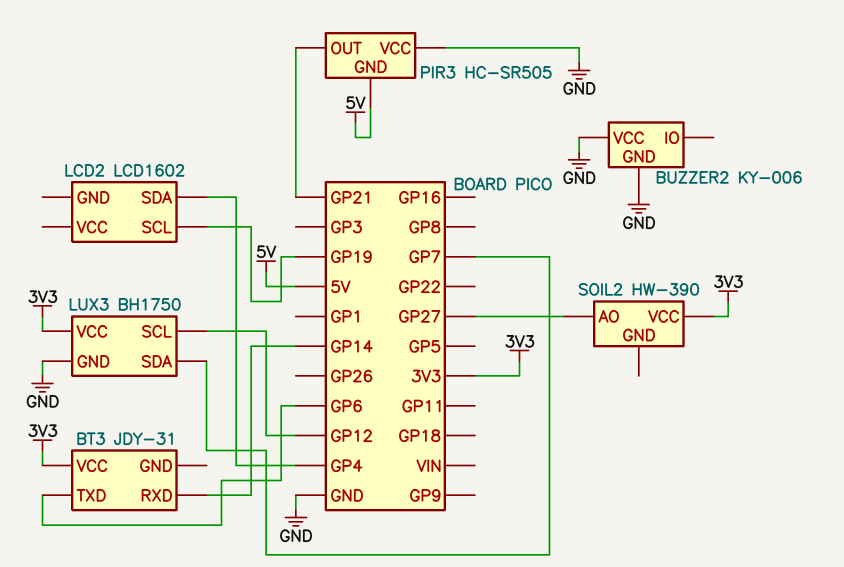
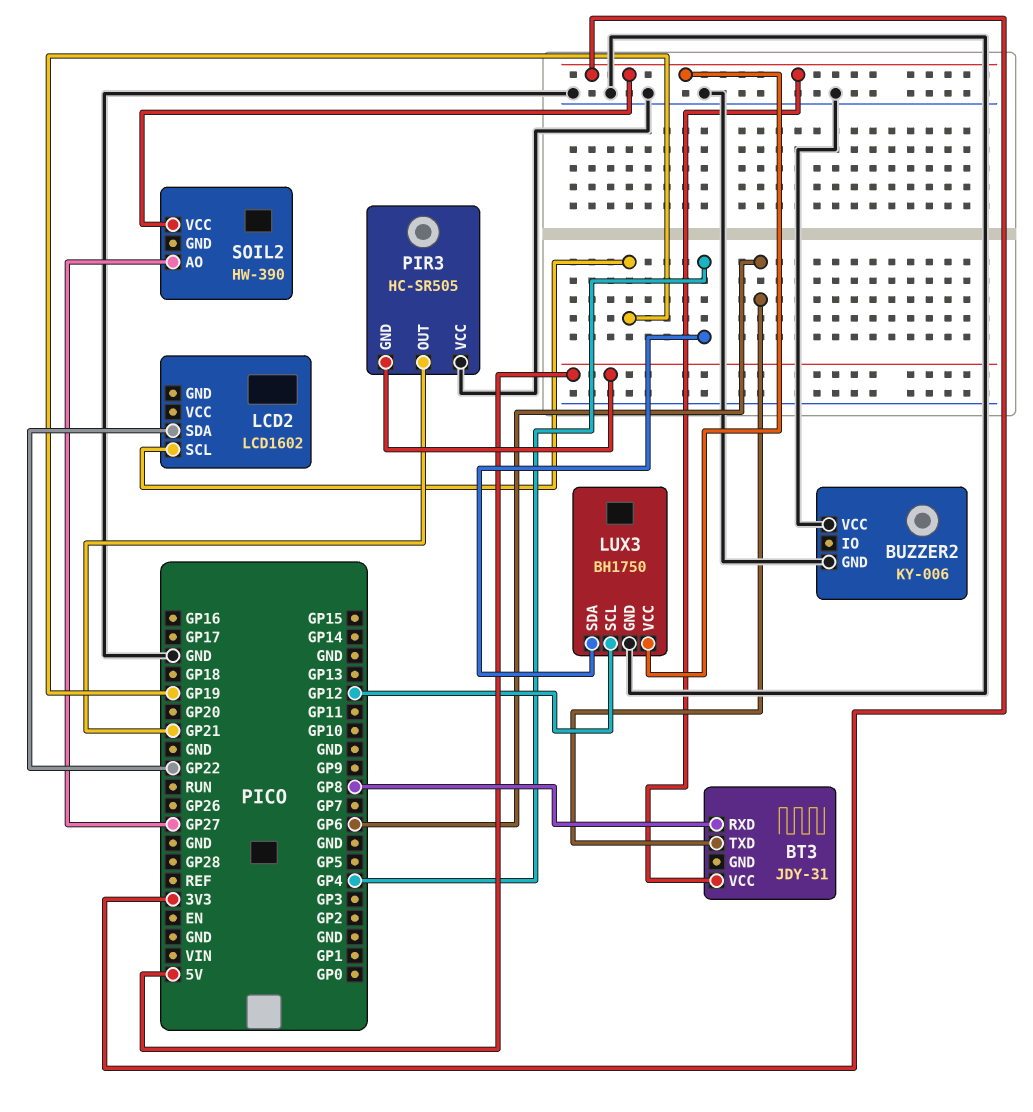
BT3 pin RXD: GP14 -> GP8
LCD2 pin SDA: GP4 -> GP22
LUX3 pin SDA: GP7 -> GP4

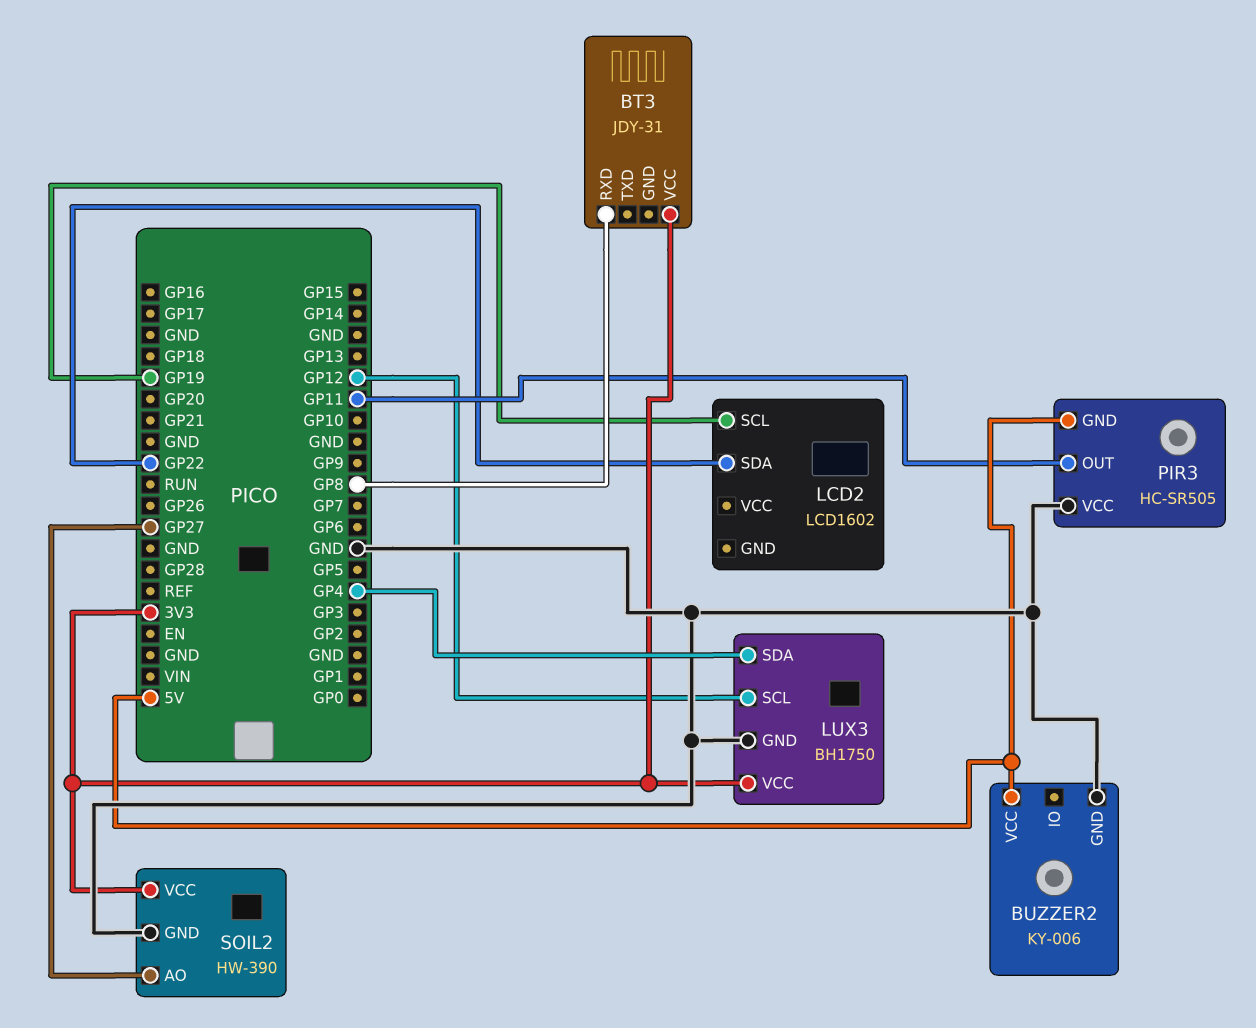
BT3 pin TXD: GP6 -> none
BUZZER2 pin VCC: GND -> 5V
PIR3 pin OUT: GP21 -> GP11
SOIL2 pin GND: none -> GND

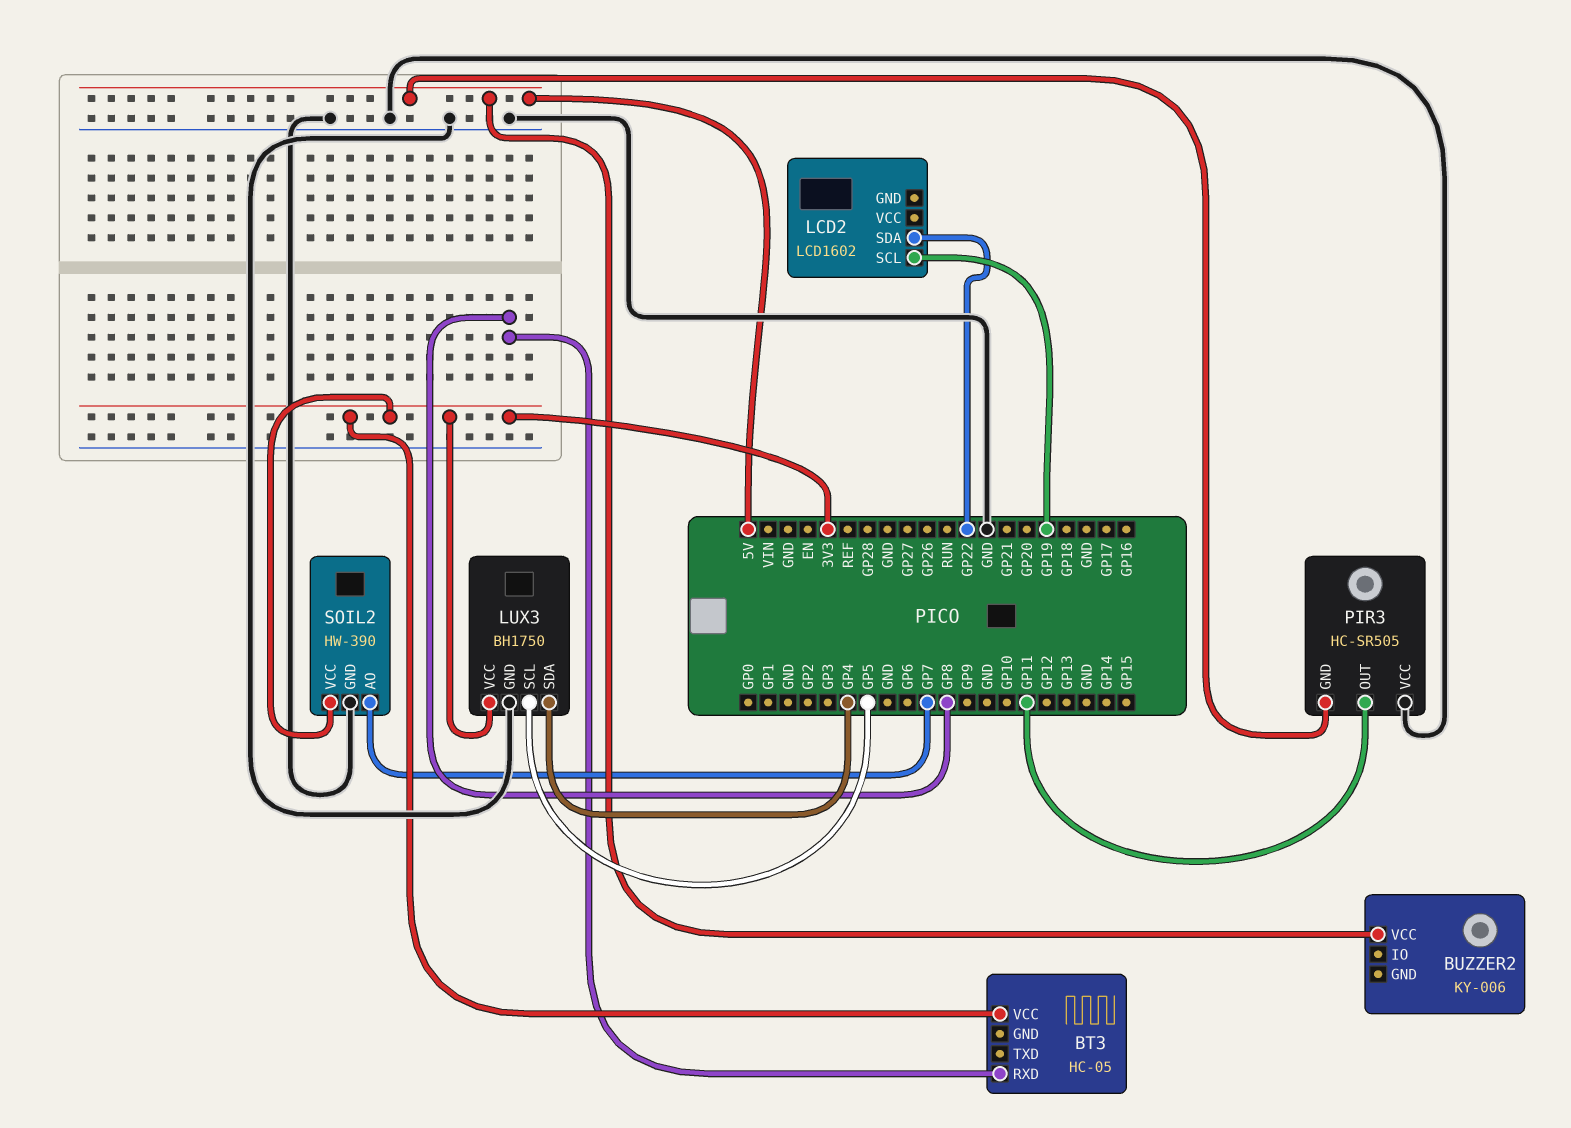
BT3: JDY-31 -> HC-05
BUZZER2 pin GND: GND -> none
LUX3 pin SCL: GP12 -> GP5
SOIL2 pin AO: GP27 -> GP7

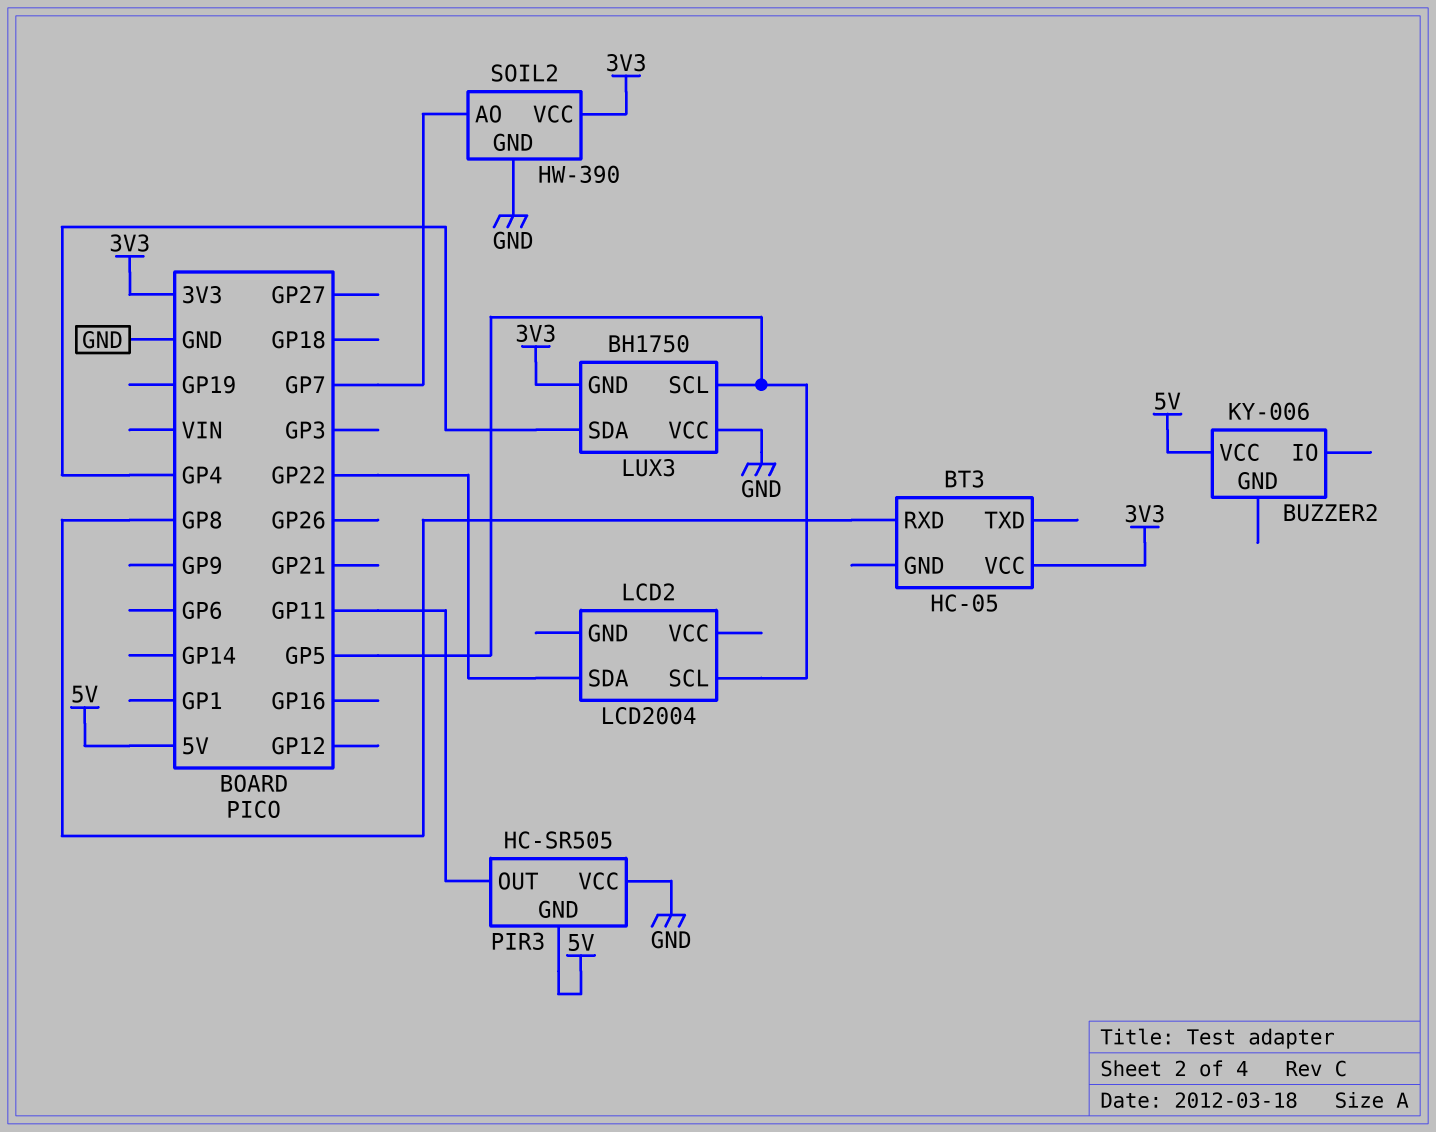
LCD2: LCD1602 -> LCD2004
LCD2 pin SCL: GP19 -> GP5
LUX3 pin GND: GND -> 3V3
LUX3 pin VCC: 3V3 -> GND

